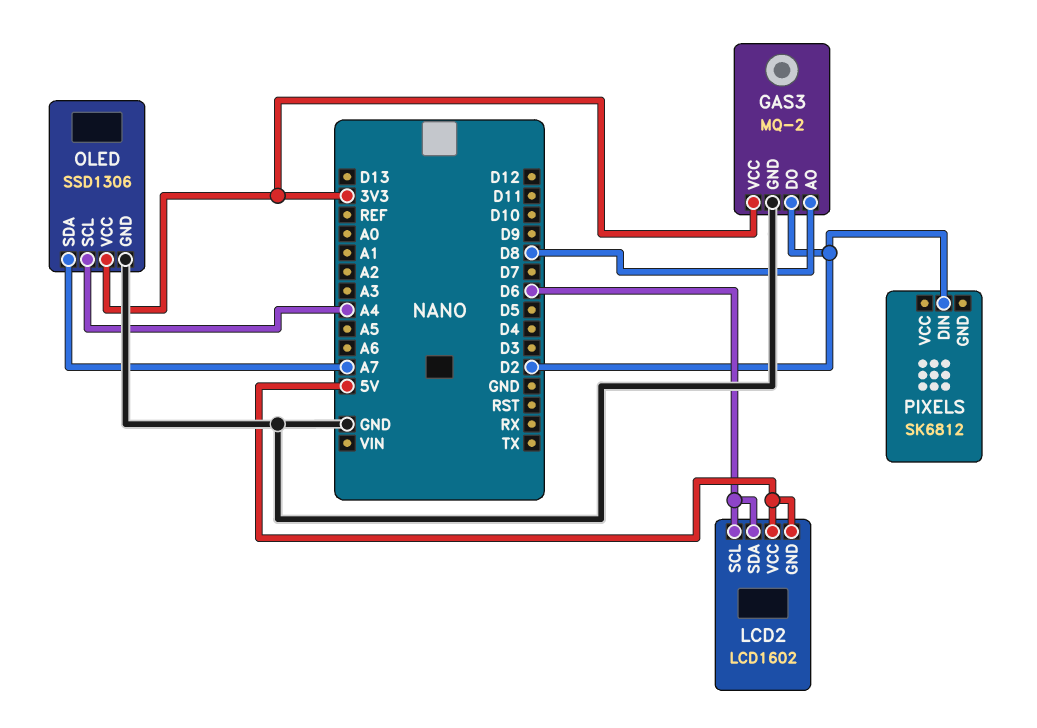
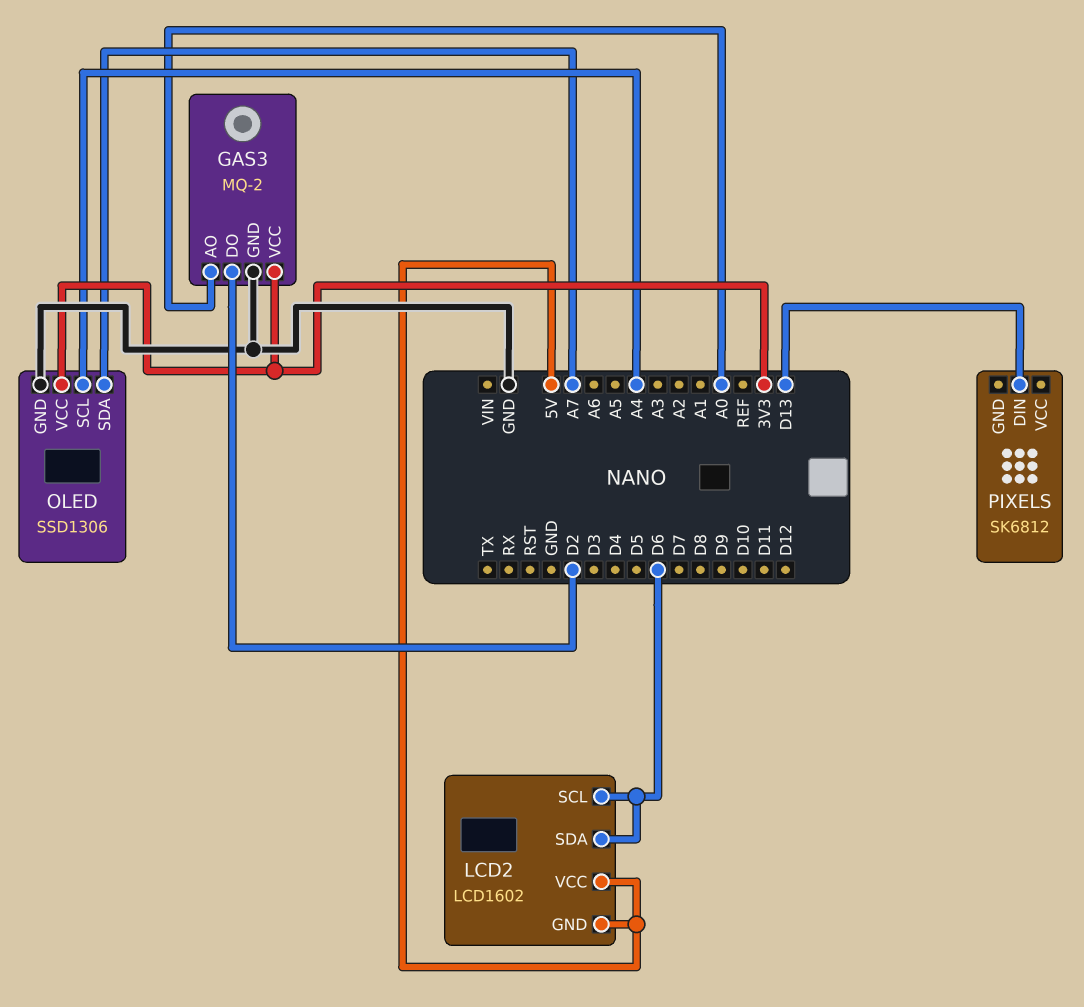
GAS3 pin AO: D8 -> A0
PIXELS pin DIN: D2 -> D13

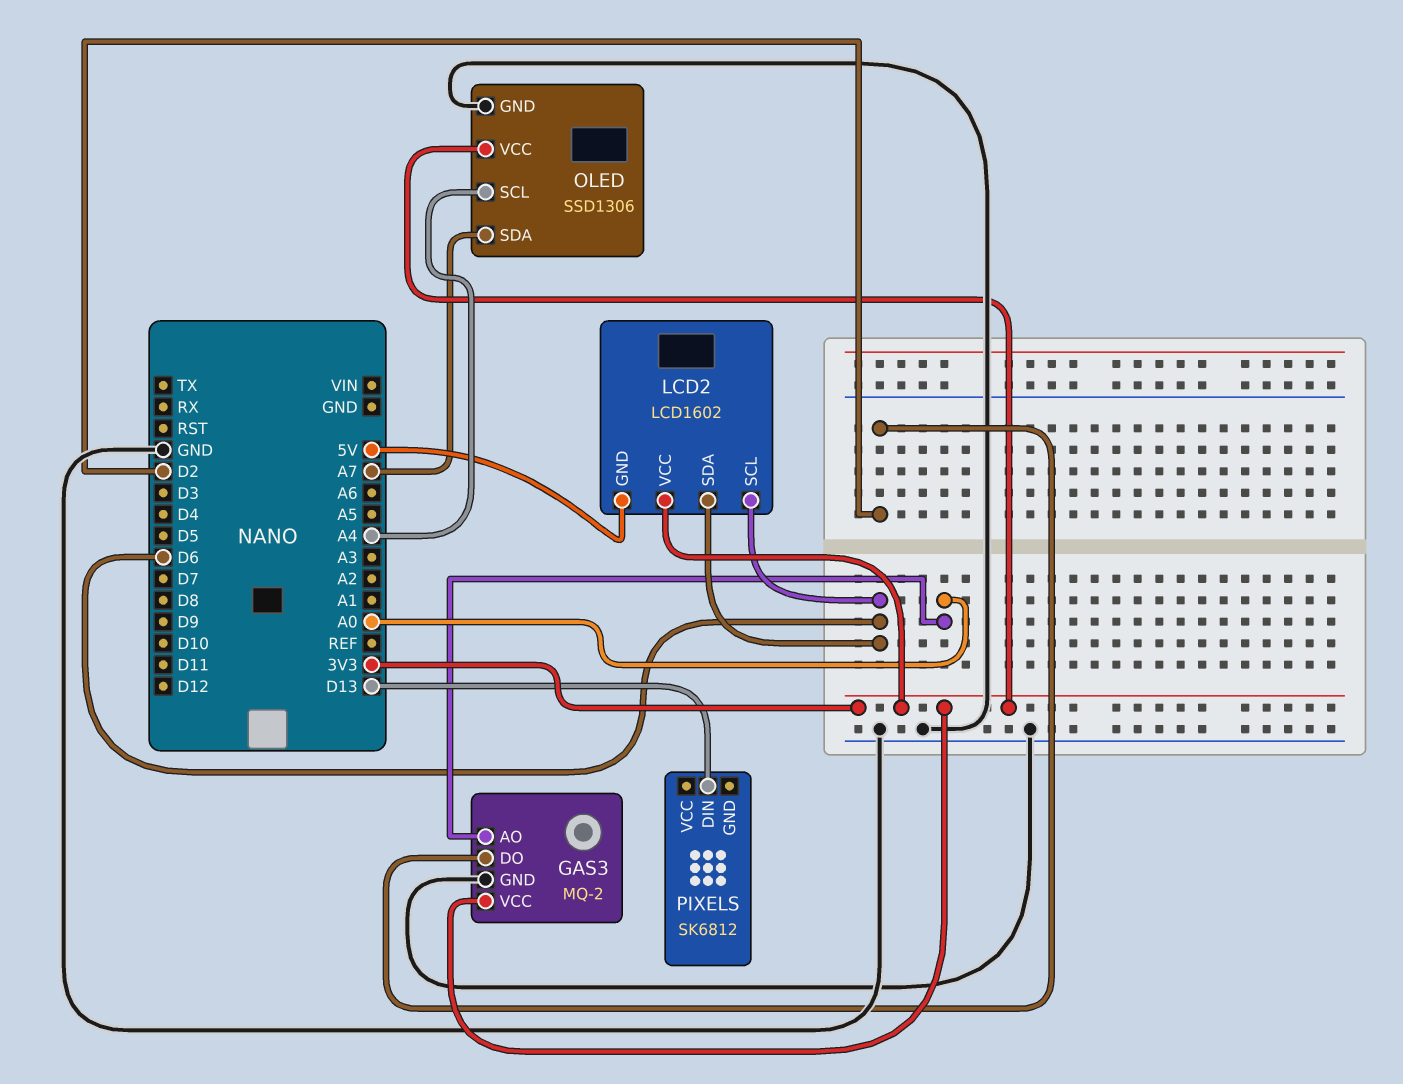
LCD2 pin VCC: 5V -> 3V3

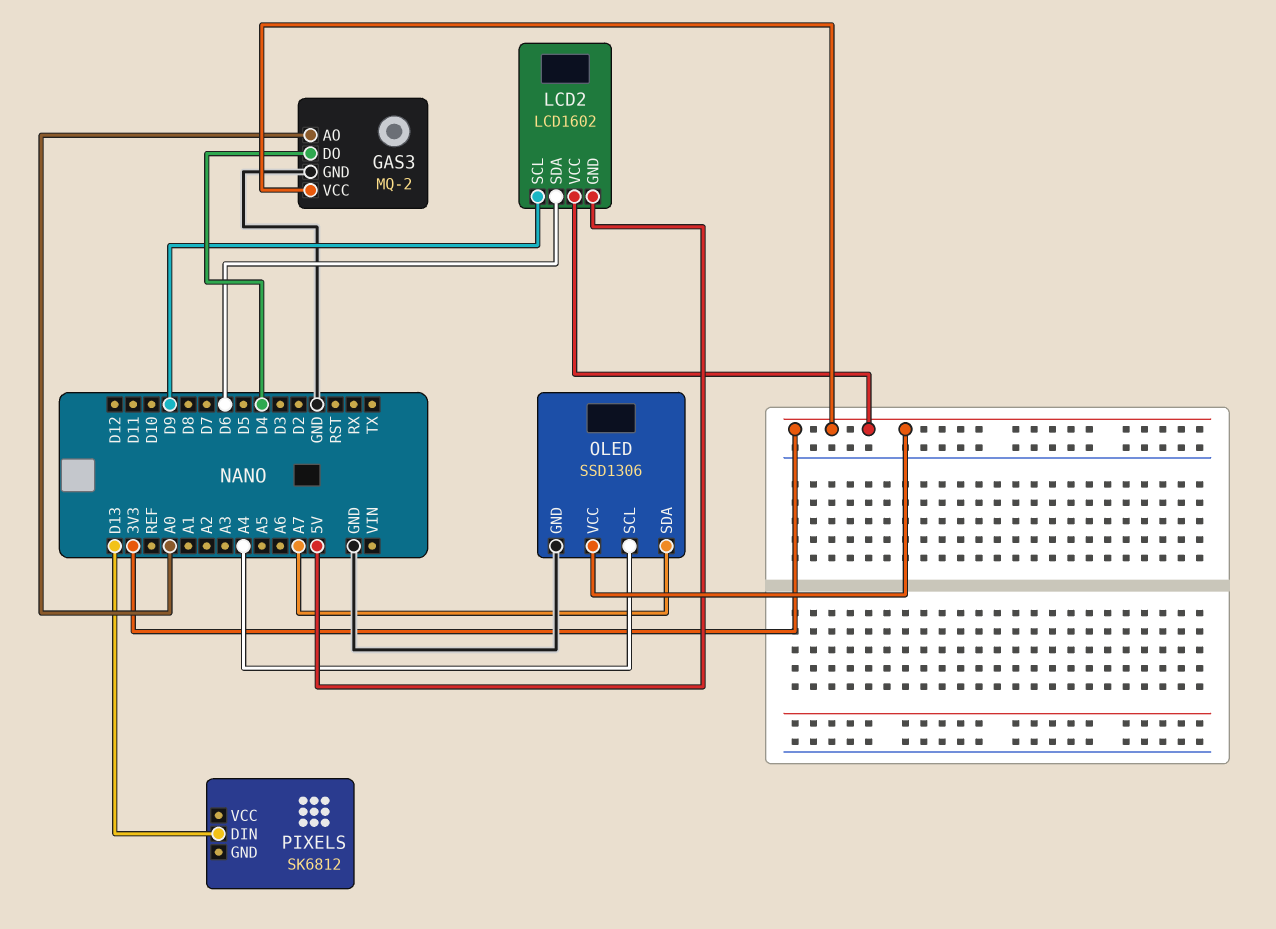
GAS3 pin DO: D2 -> D4
LCD2 pin SCL: D6 -> D9

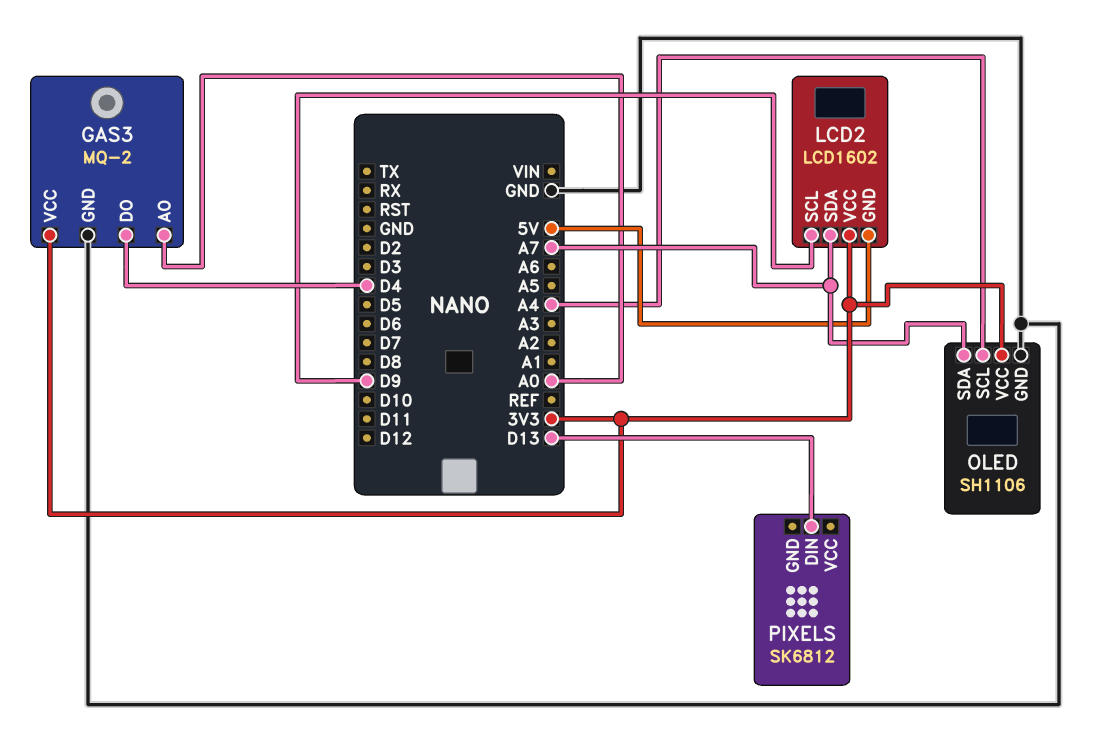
LCD2 pin SDA: D6 -> A7
OLED: SSD1306 -> SH1106

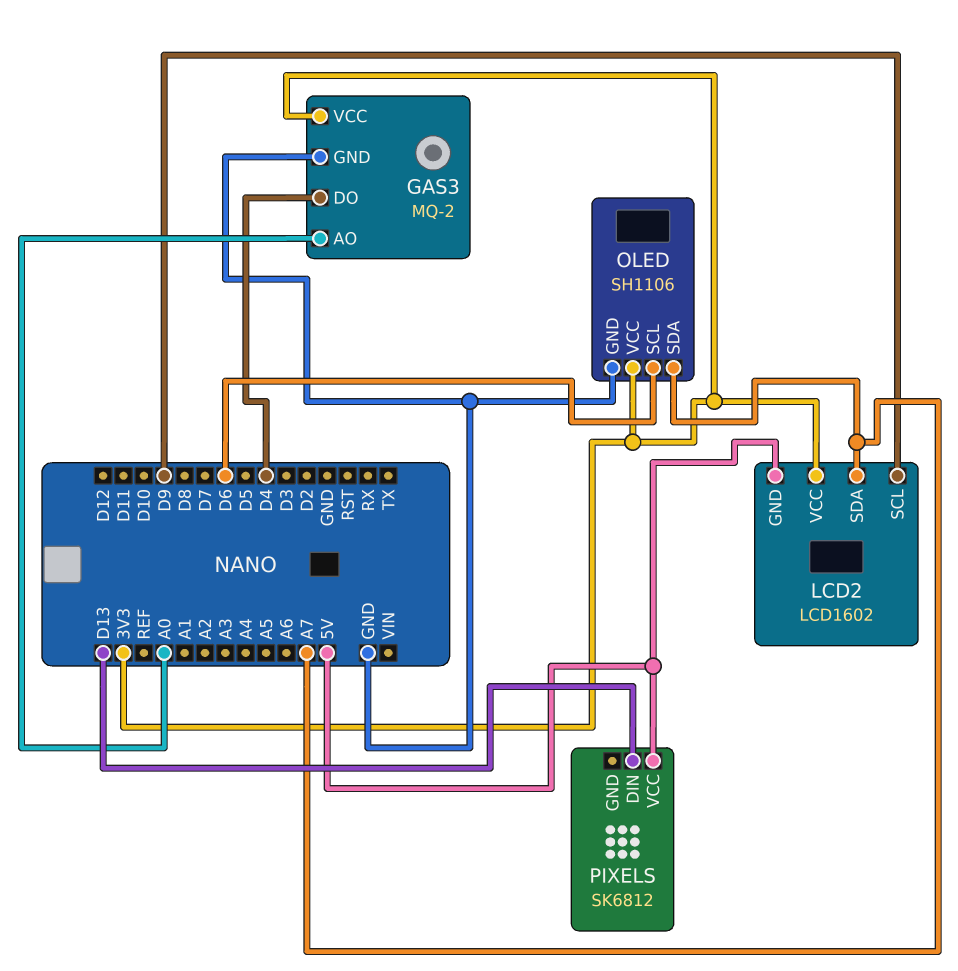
OLED pin SCL: A4 -> D6
PIXELS pin VCC: none -> 5V

